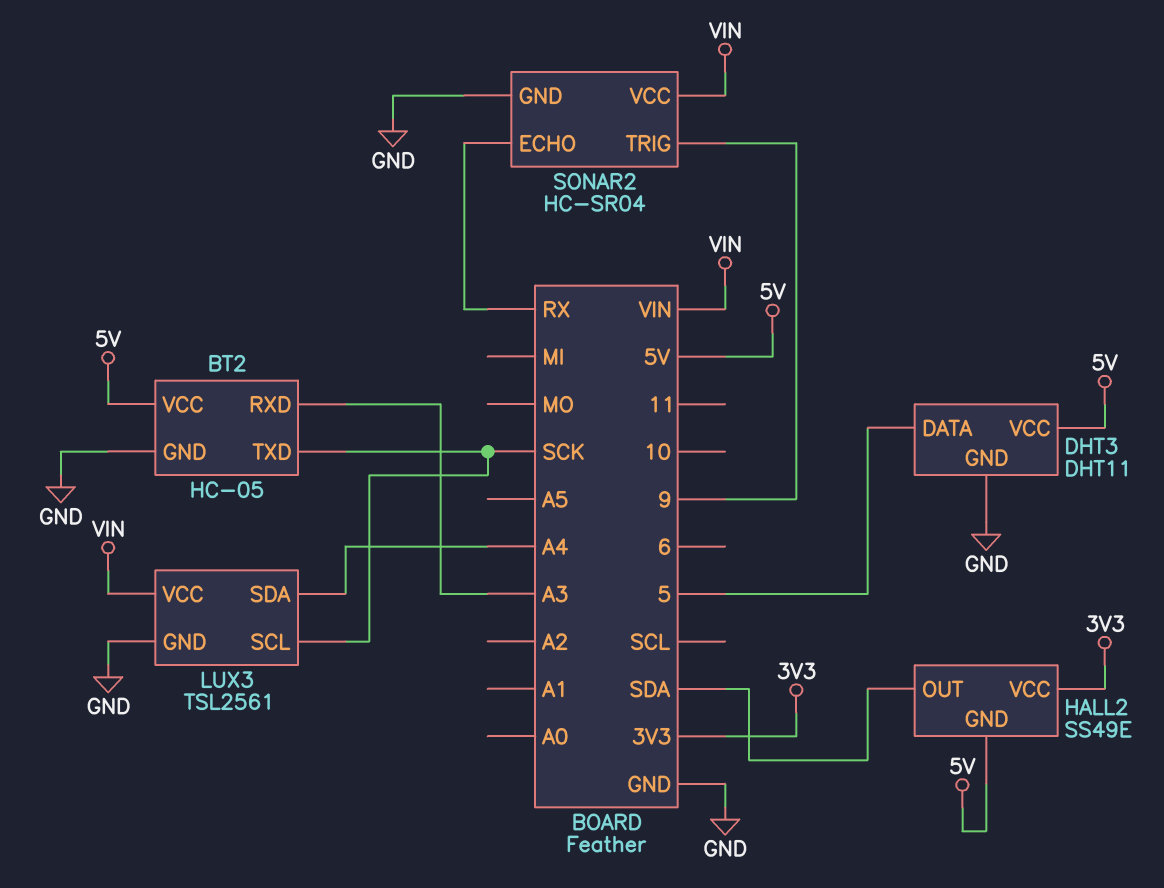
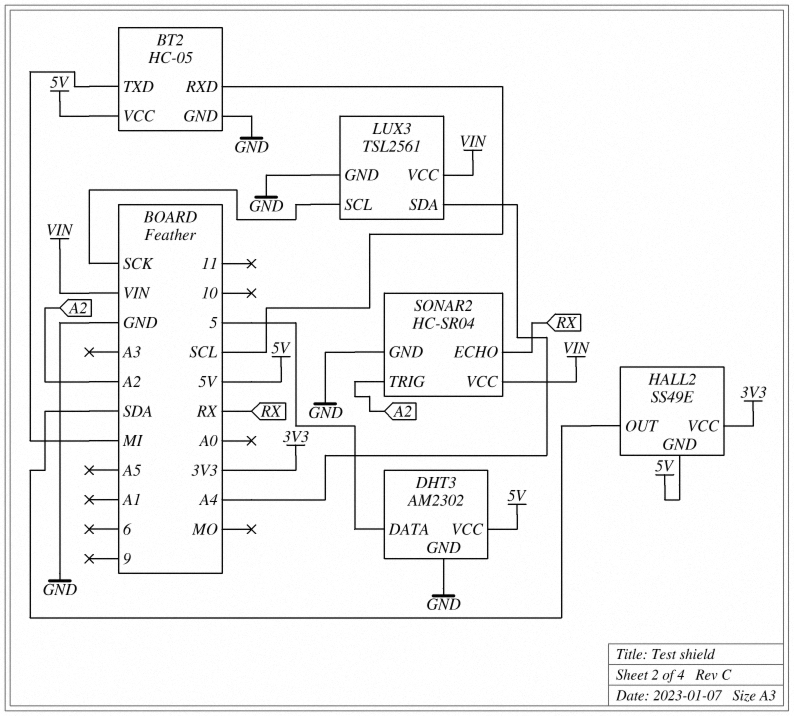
BT2 pin RXD: A3 -> SCL
BT2 pin TXD: SCK -> MI
DHT3: DHT11 -> AM2302
SONAR2 pin TRIG: 9 -> A2

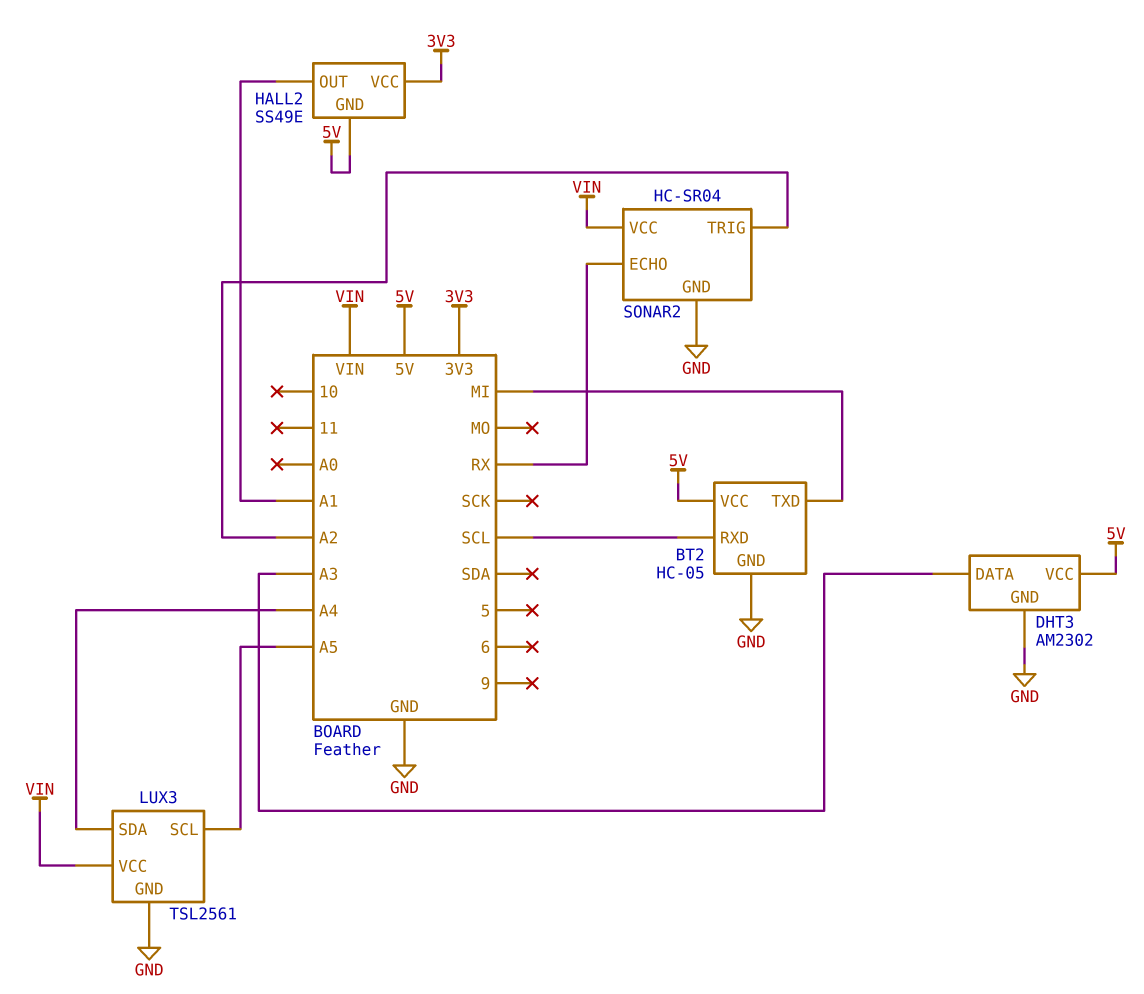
DHT3 pin DATA: 5 -> A3
HALL2 pin OUT: SDA -> A1
LUX3 pin SCL: SCK -> A5

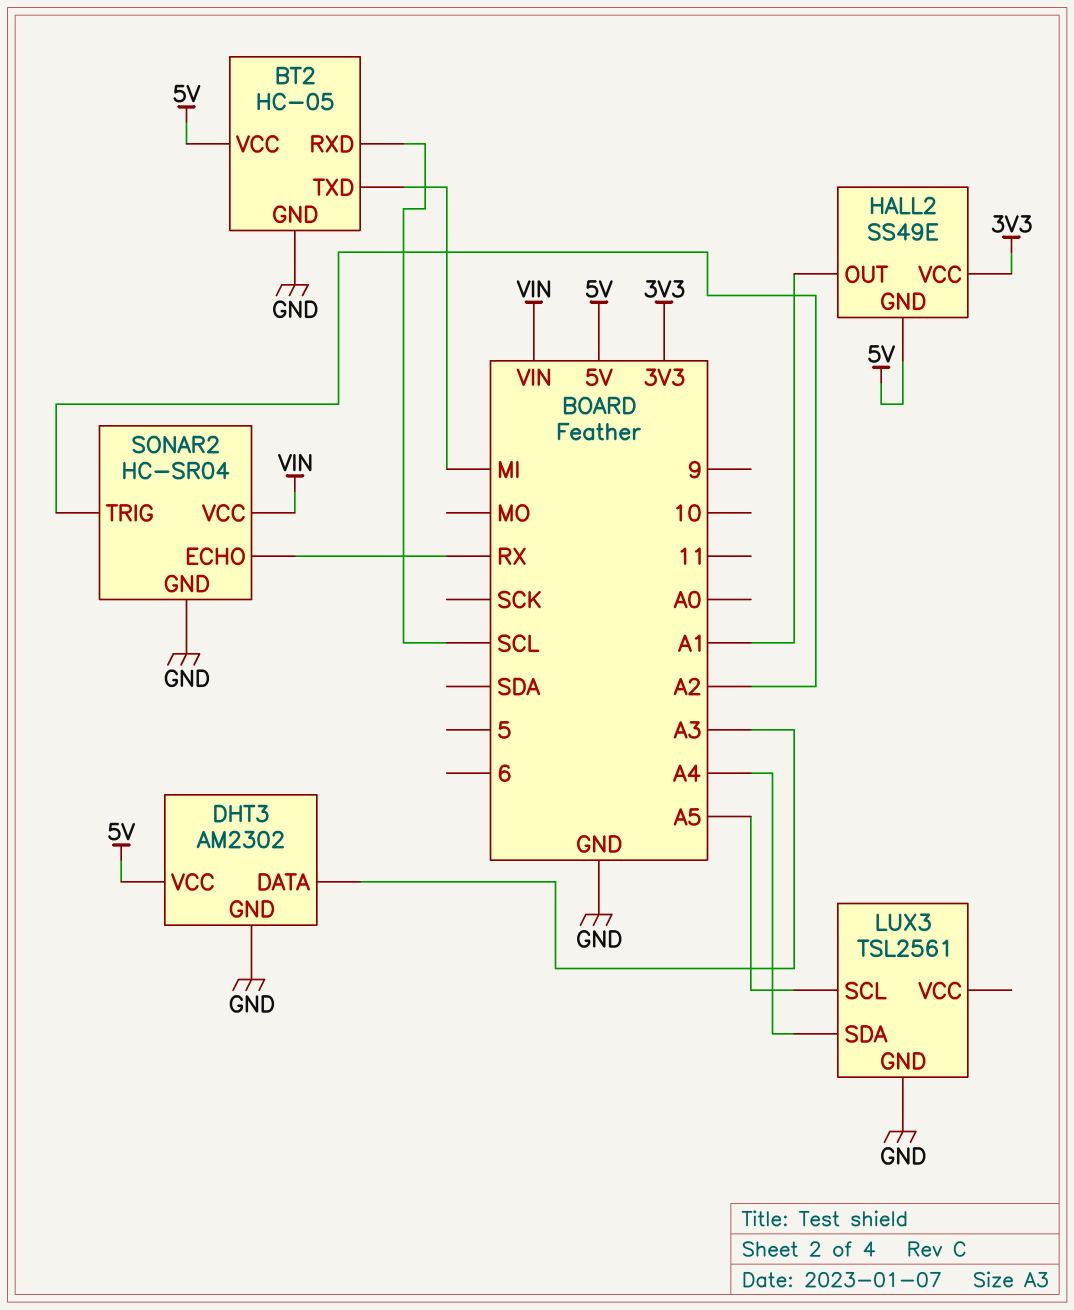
LUX3 pin VCC: VIN -> none

